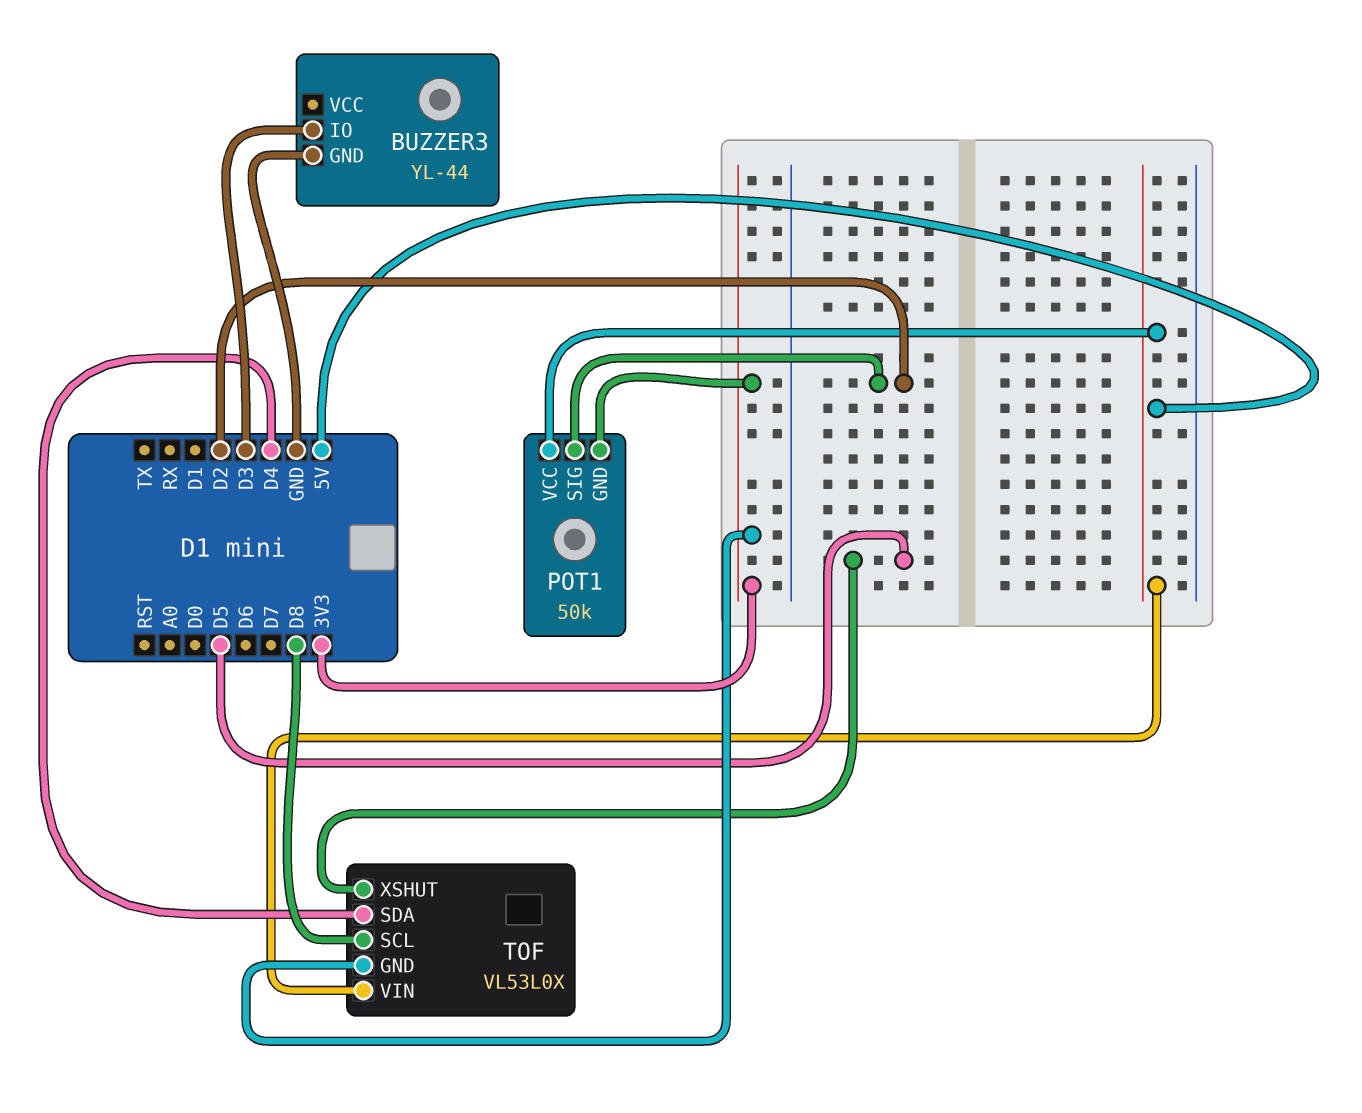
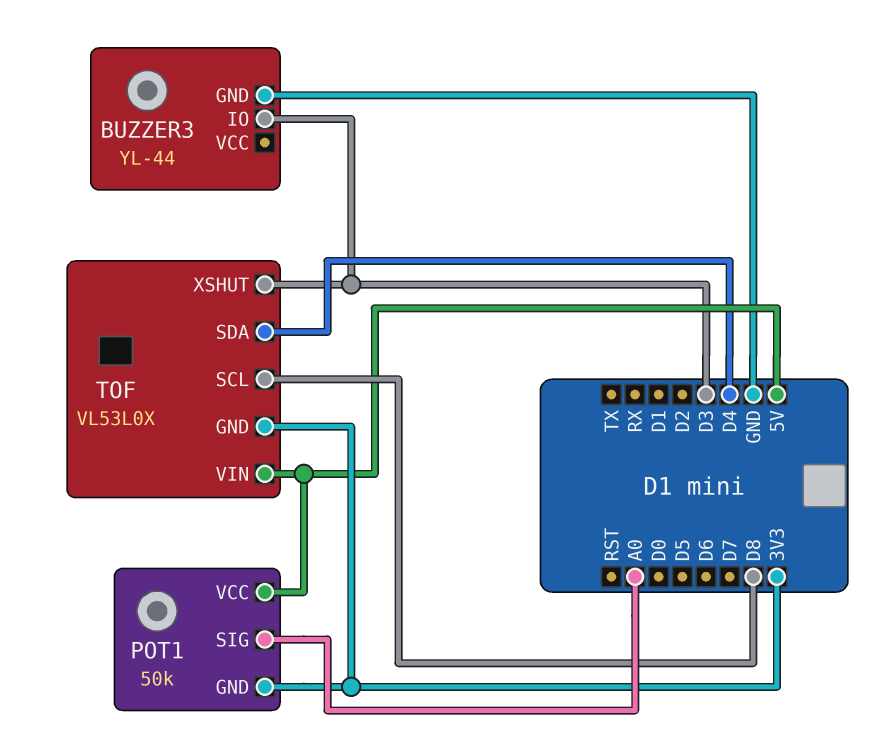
POT1 pin SIG: D2 -> A0
TOF pin XSHUT: D5 -> D3

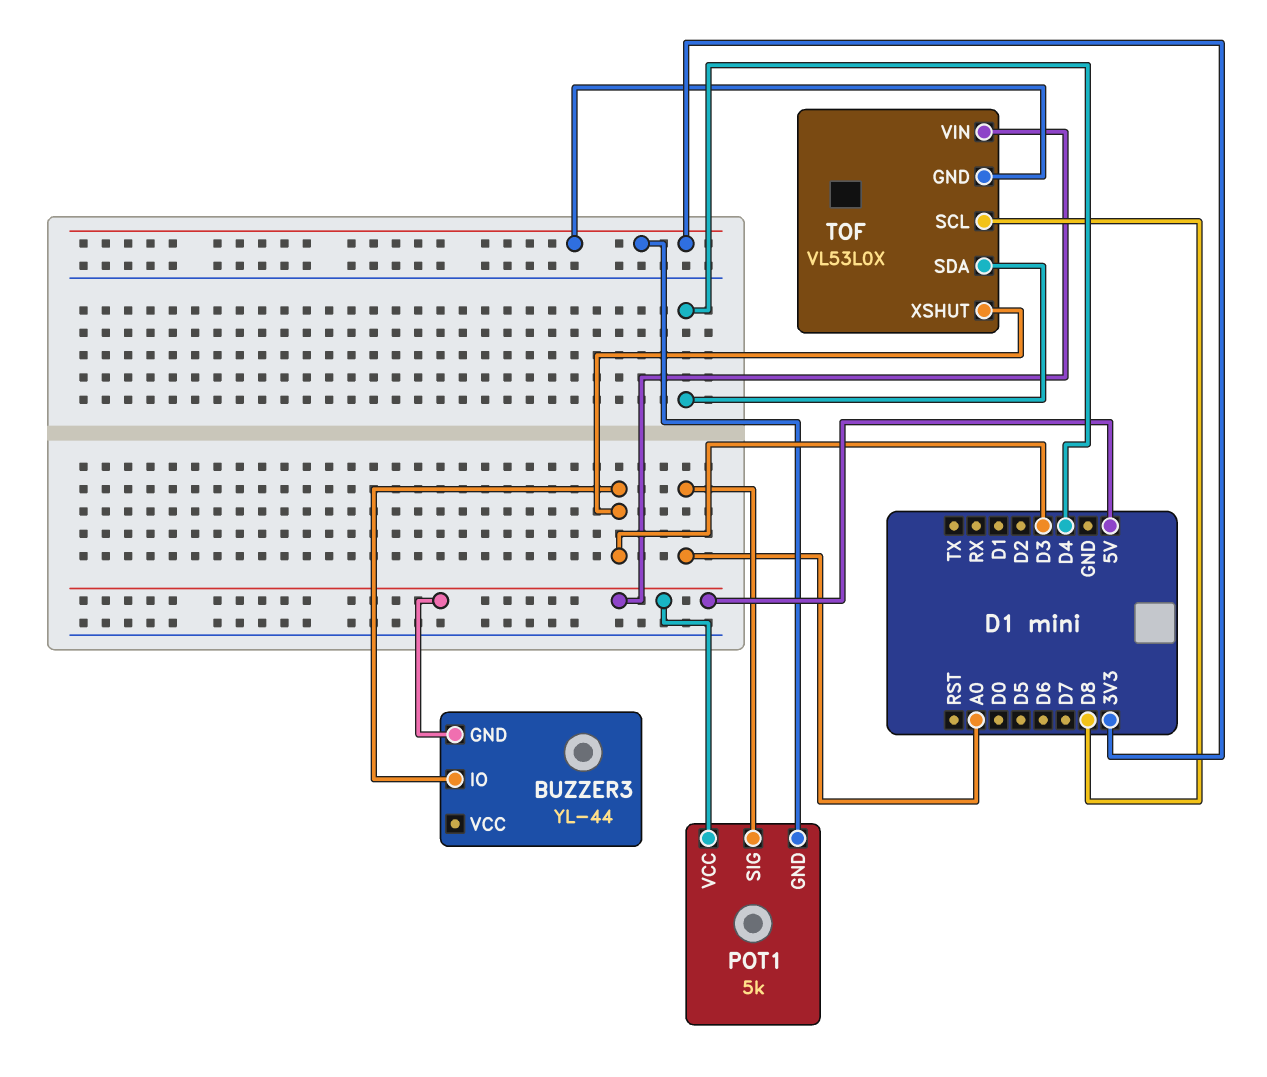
BUZZER3 pin GND: GND -> 5V
POT1: 50k -> 5k

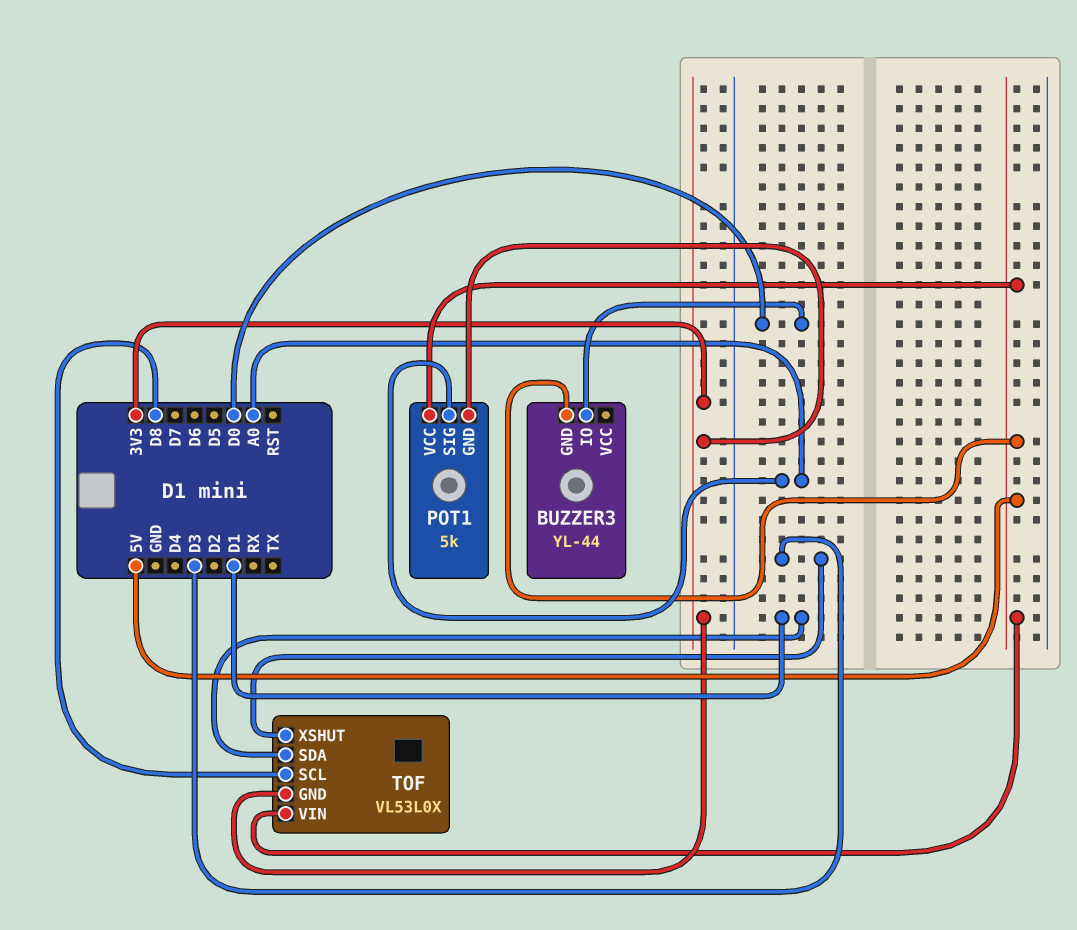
BUZZER3 pin IO: D3 -> D0
TOF pin SDA: D4 -> D1

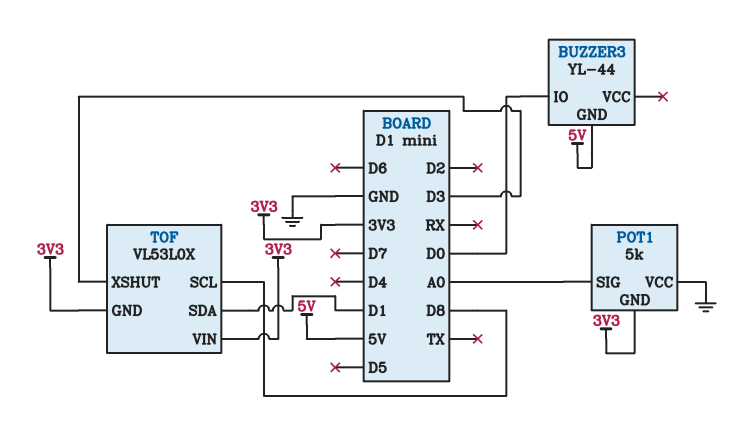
POT1 pin VCC: 5V -> GND
TOF pin VIN: 5V -> 3V3

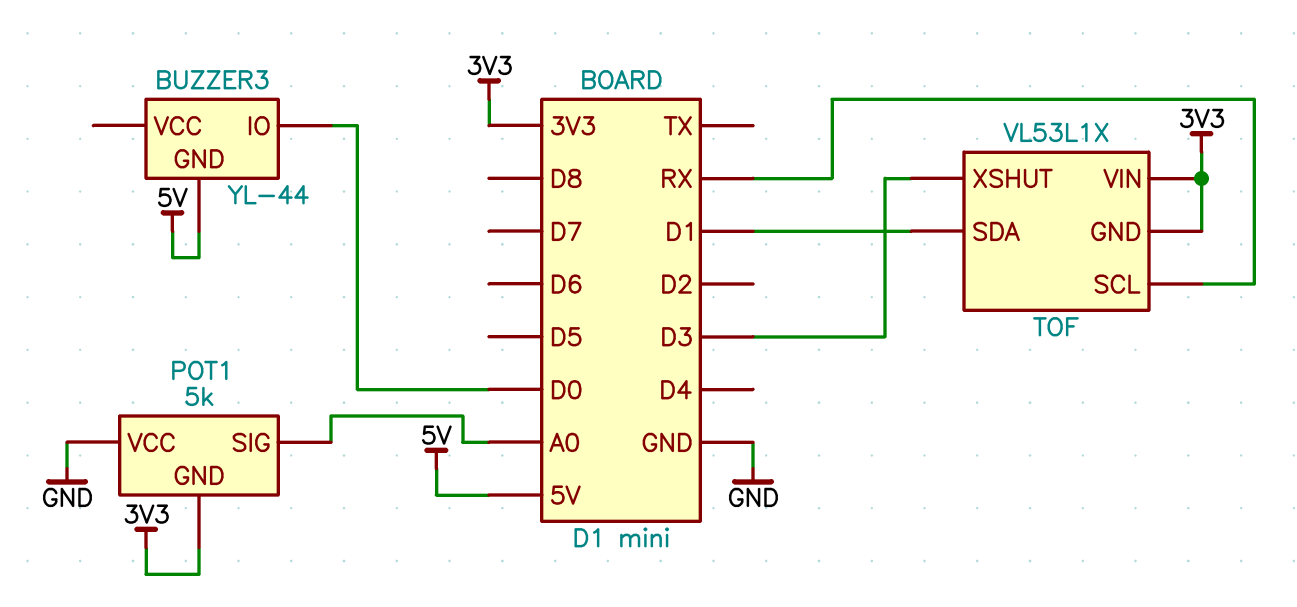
TOF: VL53L0X -> VL53L1X
TOF pin SCL: D8 -> RX

